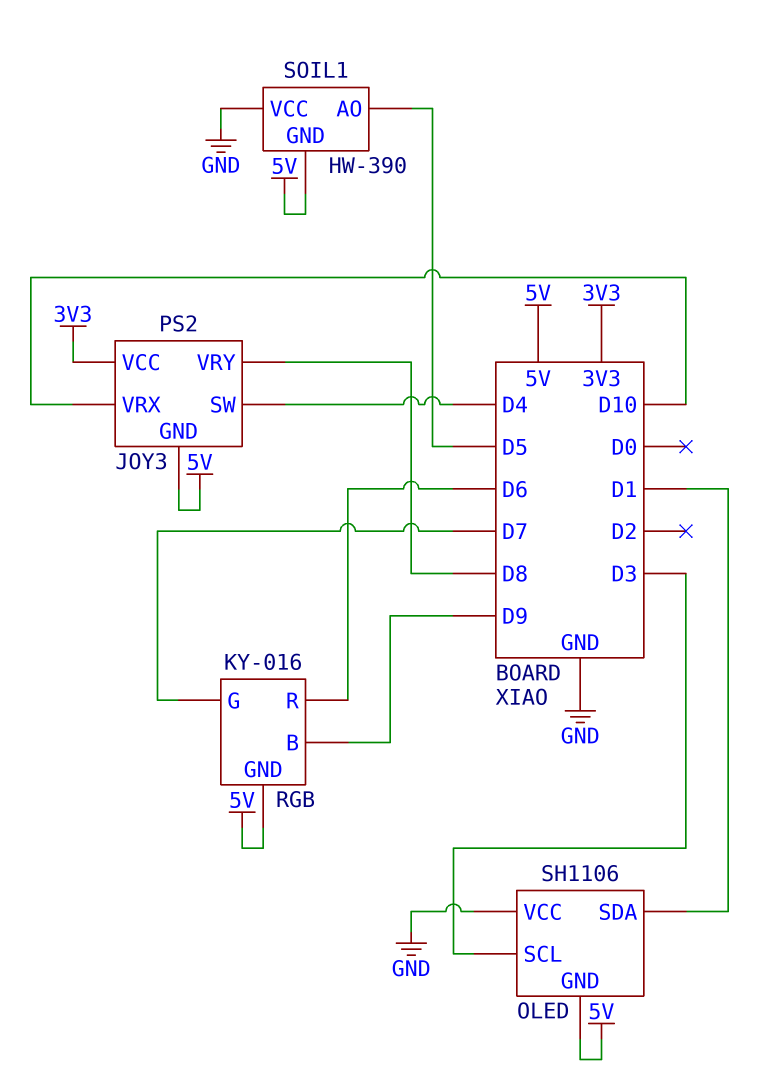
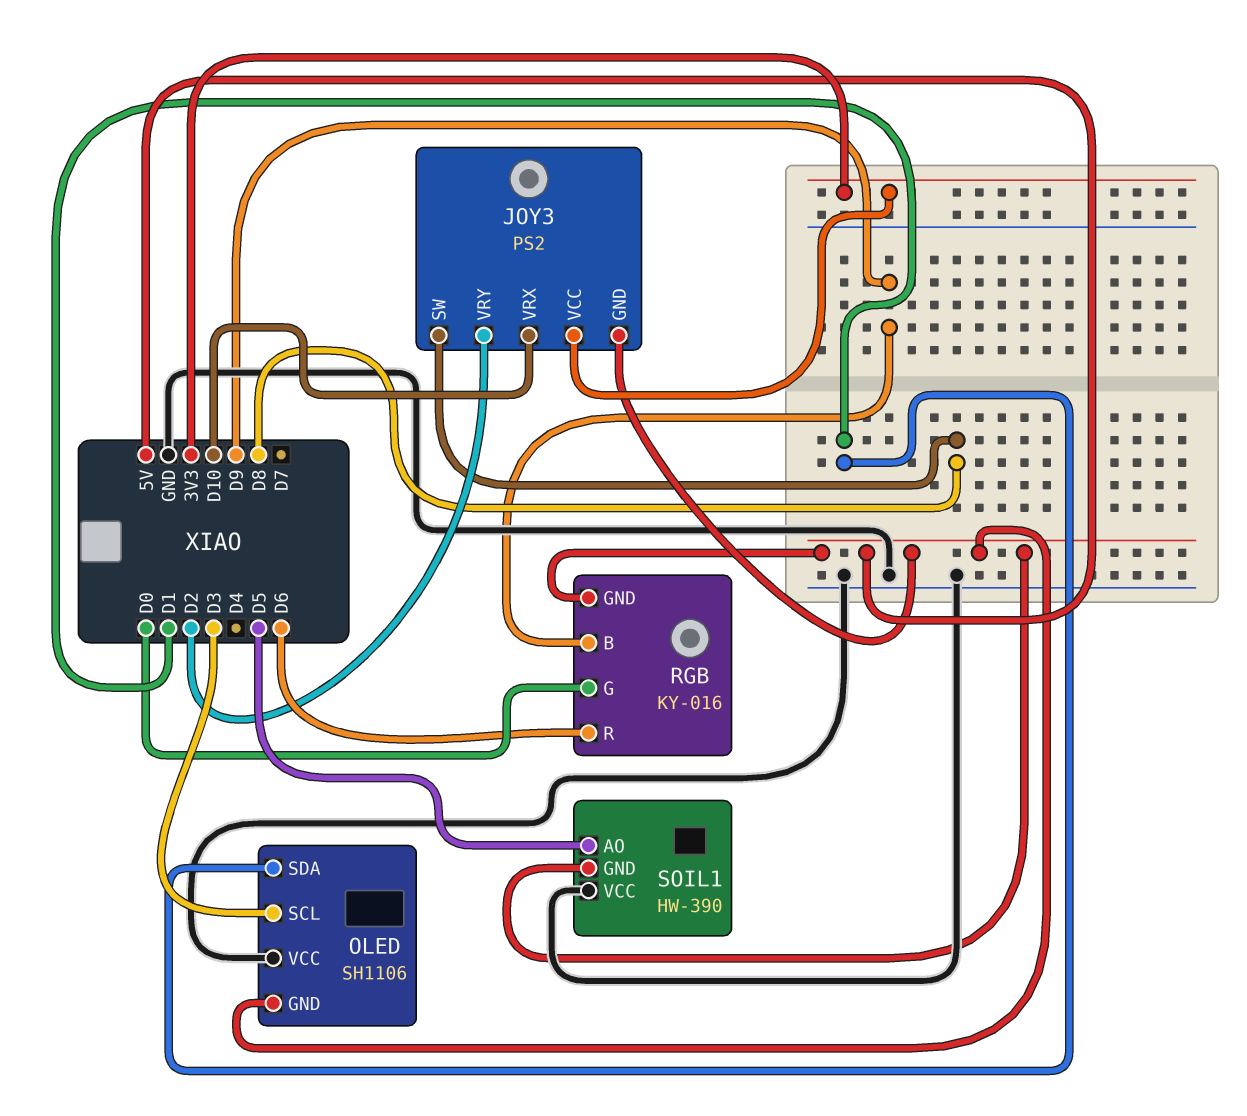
JOY3 pin SW: D4 -> D8
JOY3 pin VRY: D8 -> D2
RGB pin G: D7 -> D0

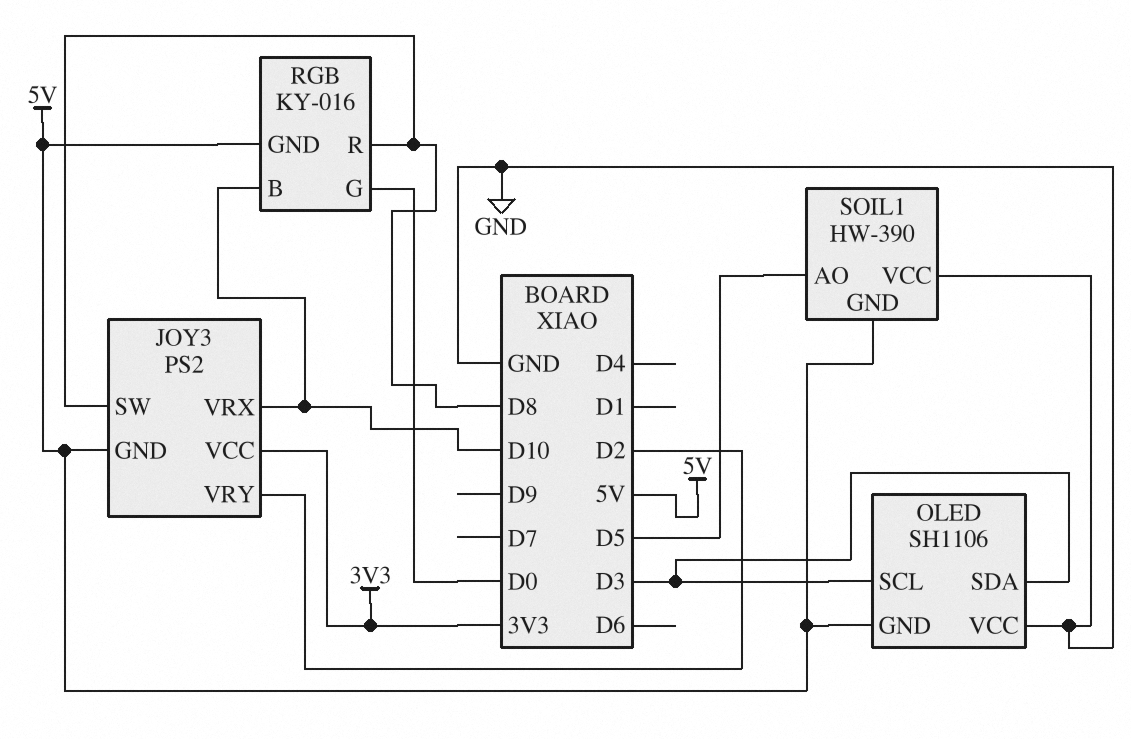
OLED pin SDA: D1 -> D3
RGB pin B: D9 -> D10
RGB pin R: D6 -> D8

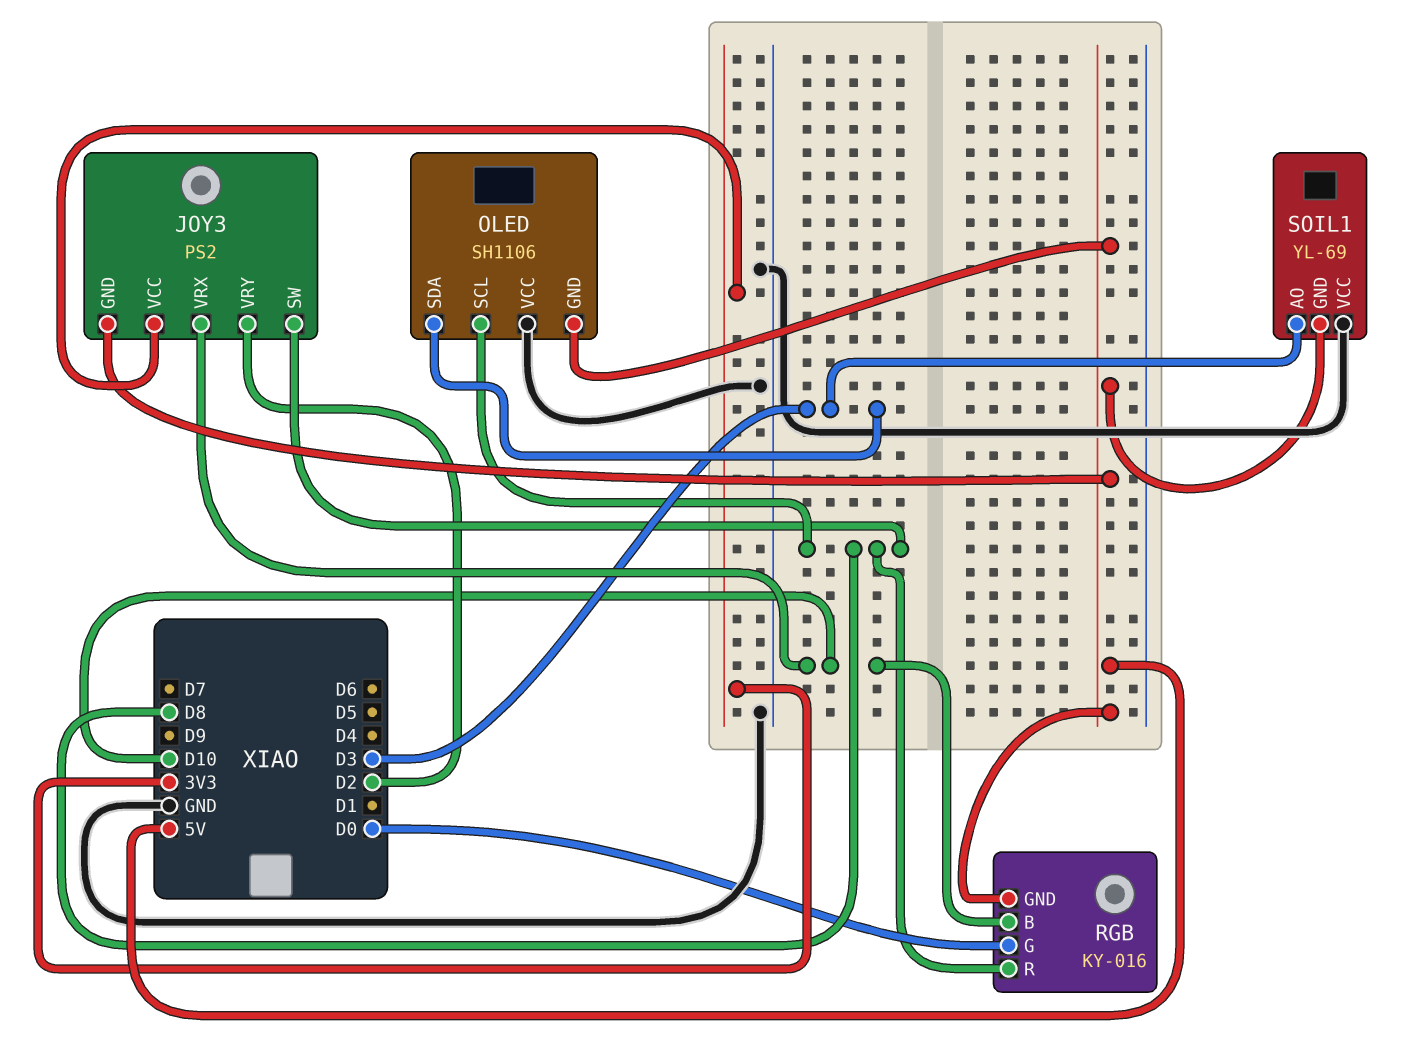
OLED pin SCL: D3 -> D8
SOIL1: HW-390 -> YL-69
SOIL1 pin AO: D5 -> D3

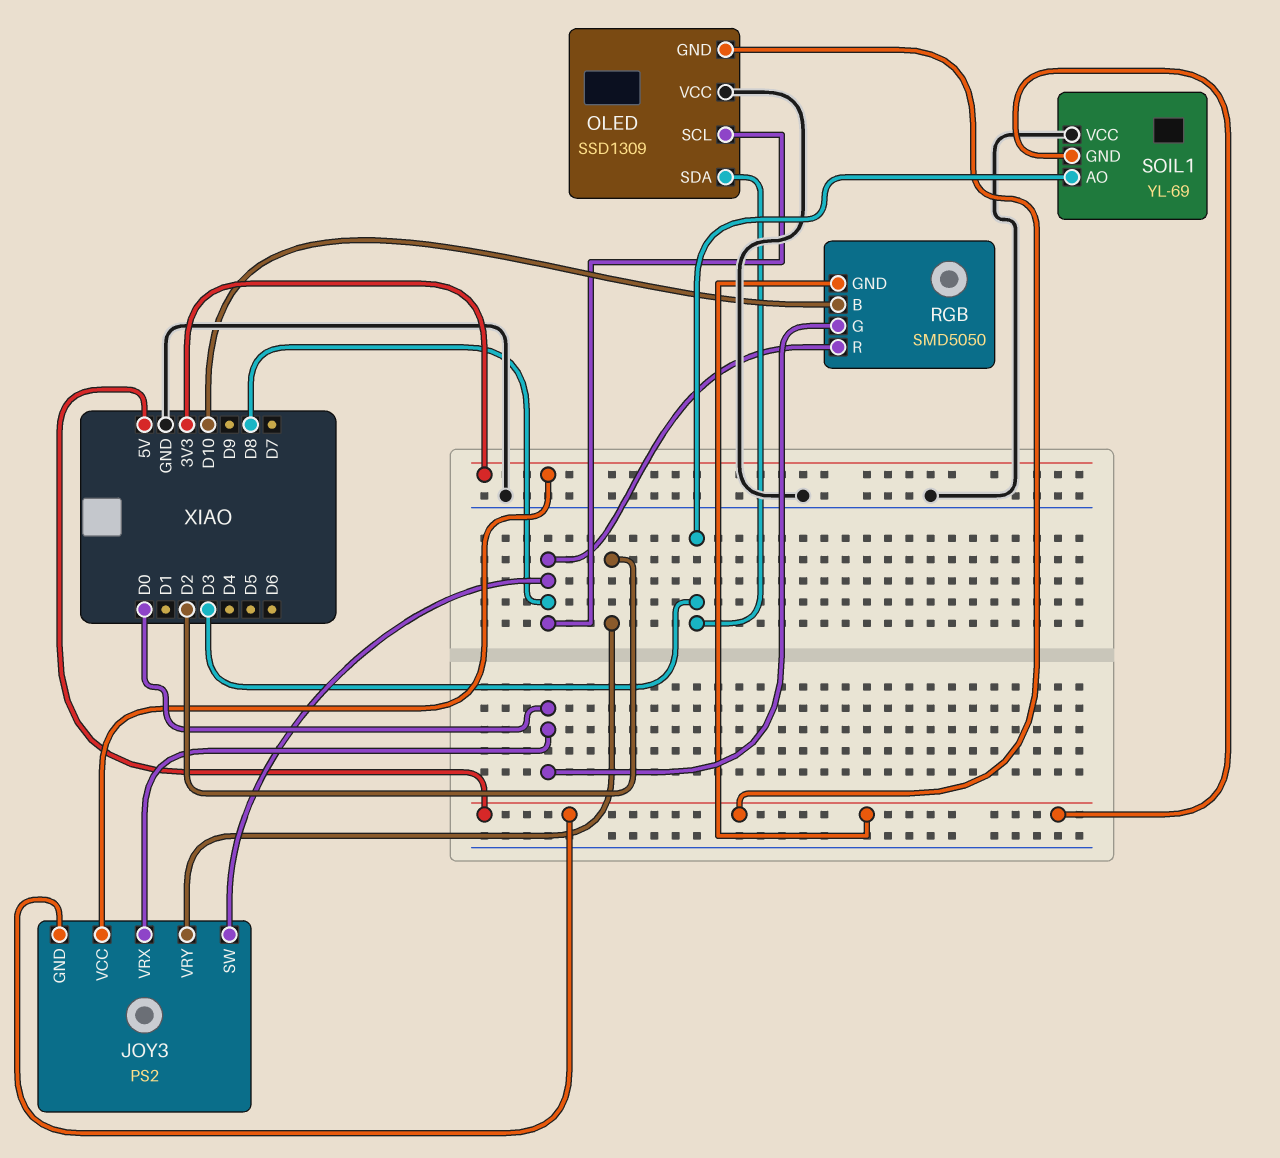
JOY3 pin VRX: D10 -> D0
OLED: SH1106 -> SSD1309
RGB: KY-016 -> SMD5050

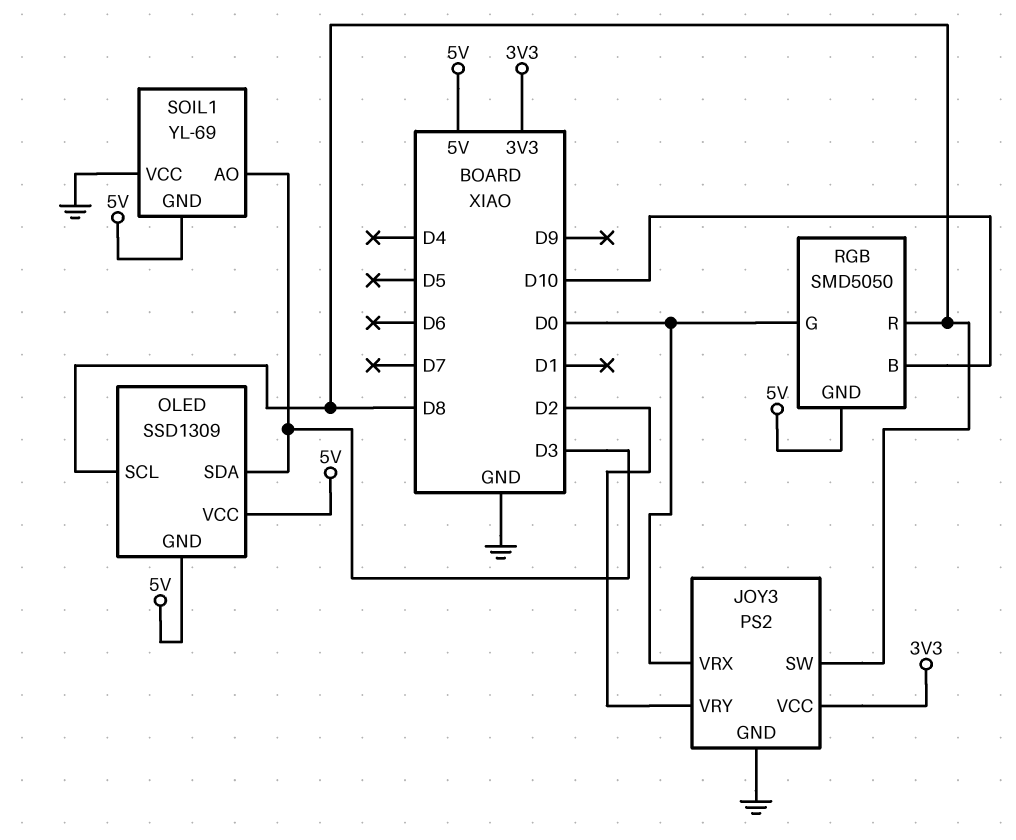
JOY3 pin GND: 5V -> GND
OLED pin VCC: GND -> 5V

